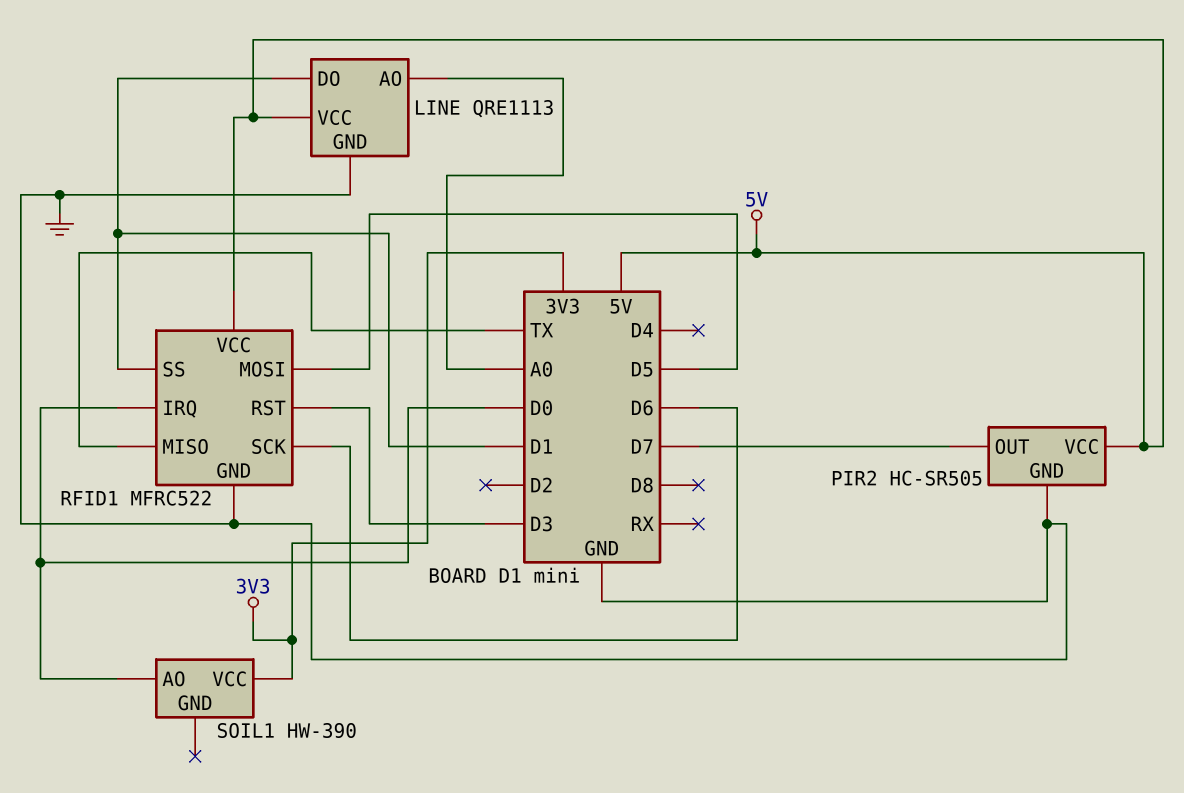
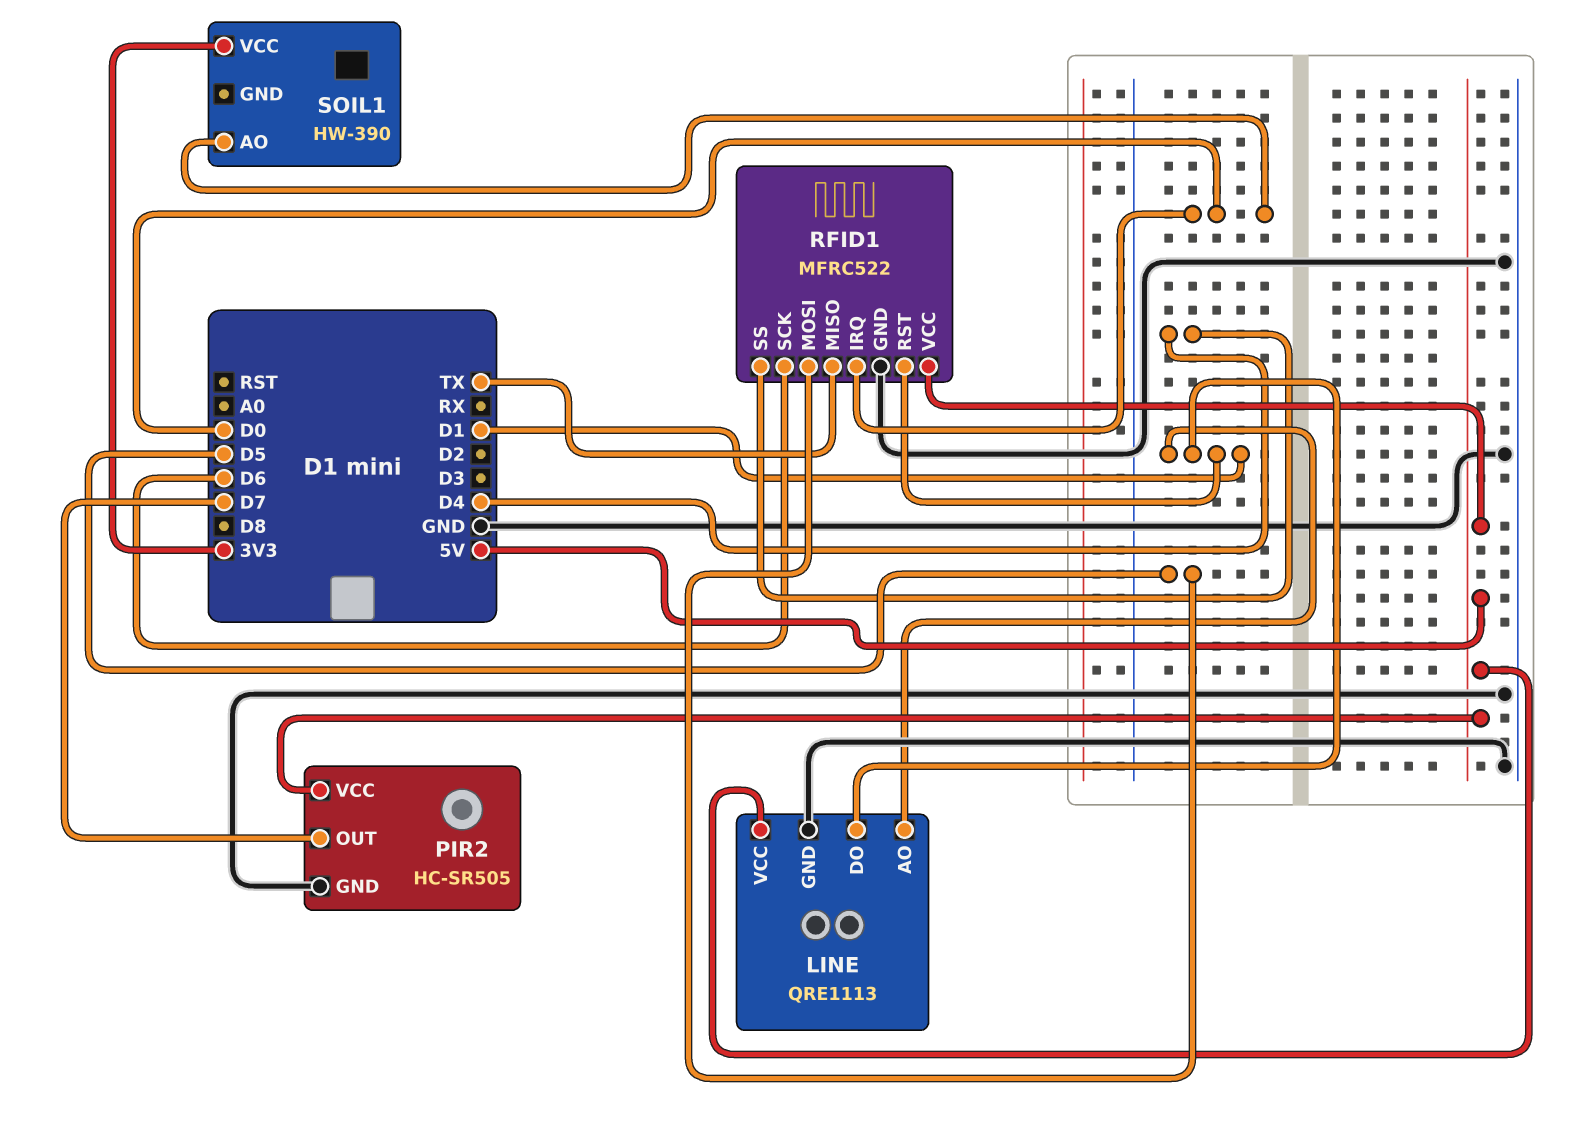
LINE pin AO: A0 -> D1
RFID1 pin RST: D3 -> D1
RFID1 pin SS: D1 -> D4

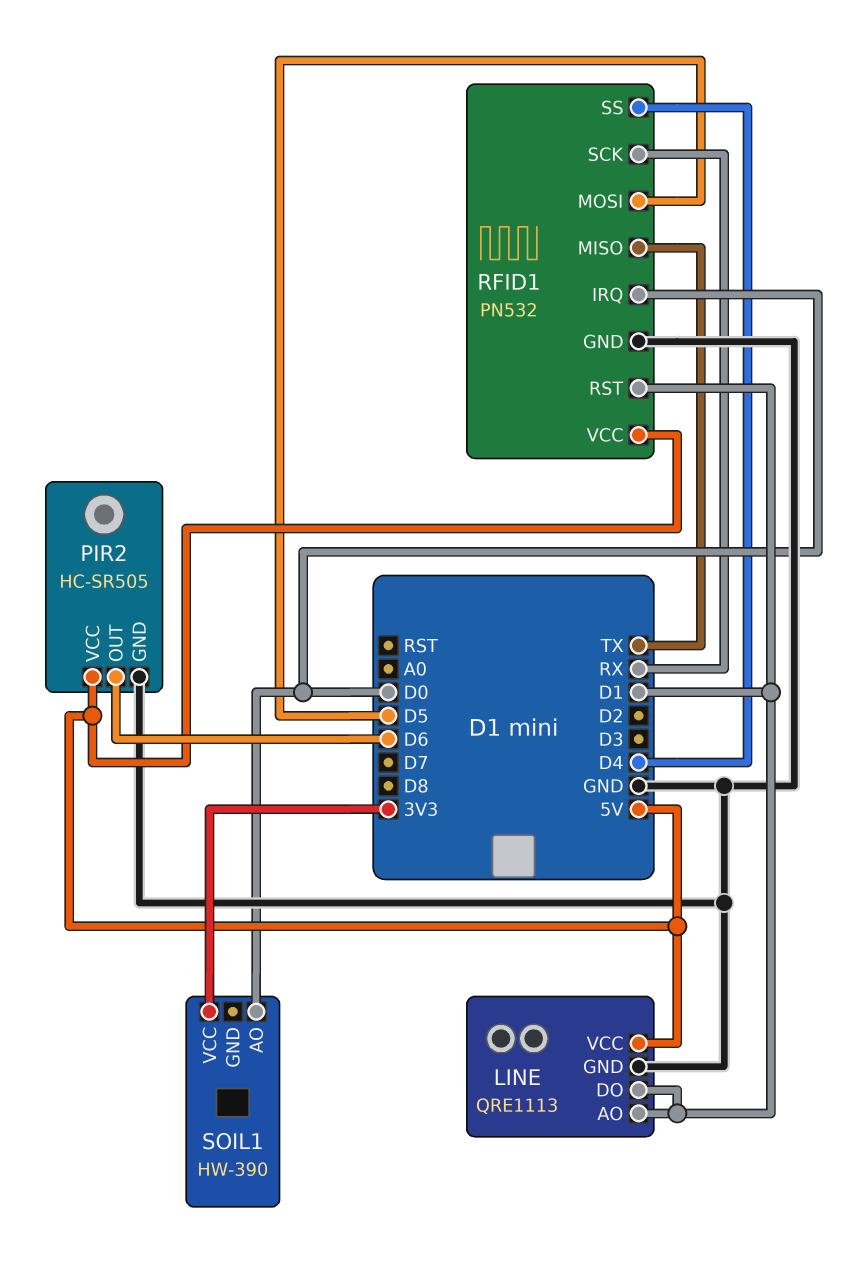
PIR2 pin OUT: D7 -> D6
RFID1: MFRC522 -> PN532
RFID1 pin SCK: D6 -> RX

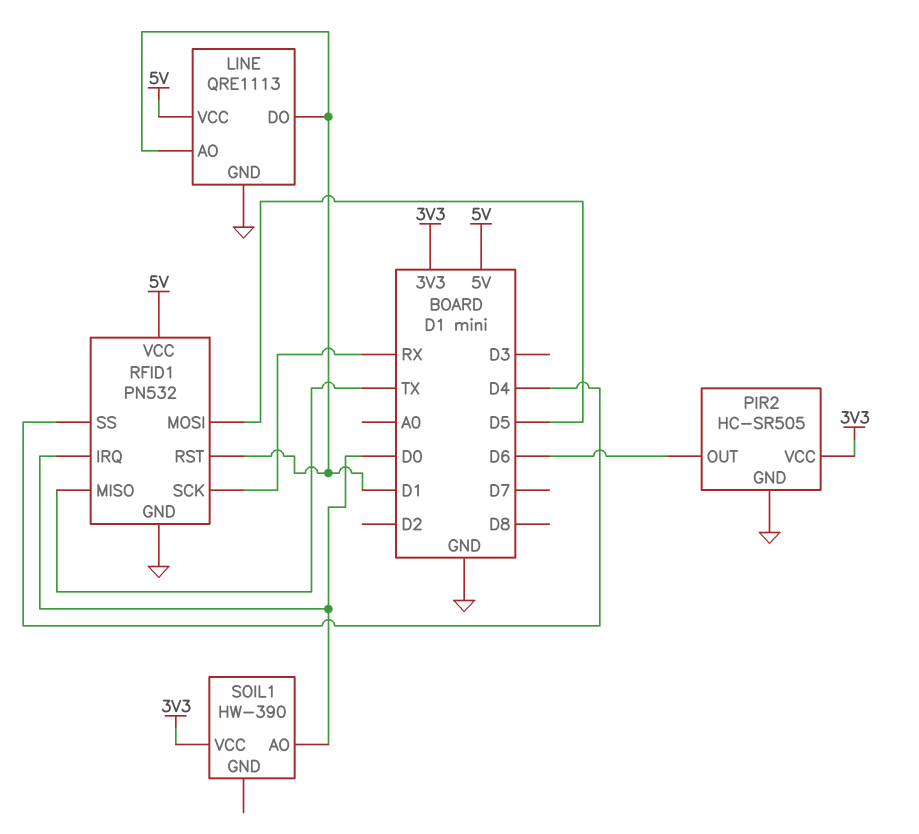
PIR2 pin VCC: 5V -> 3V3

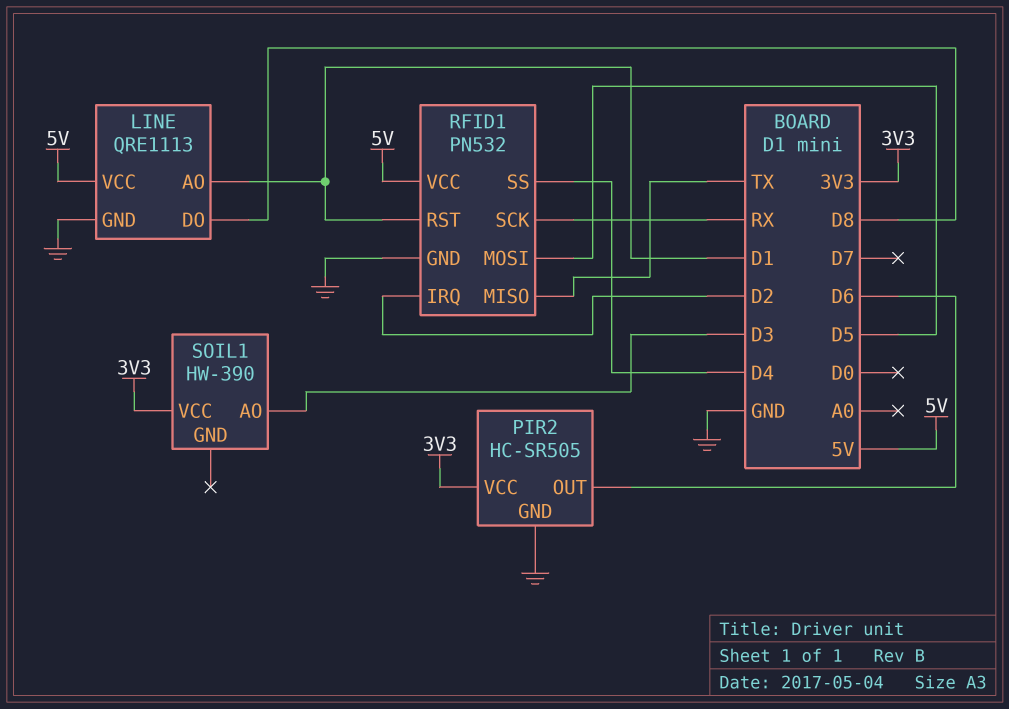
LINE pin DO: D1 -> D8
RFID1 pin IRQ: D0 -> D2
SOIL1 pin AO: D0 -> D3

